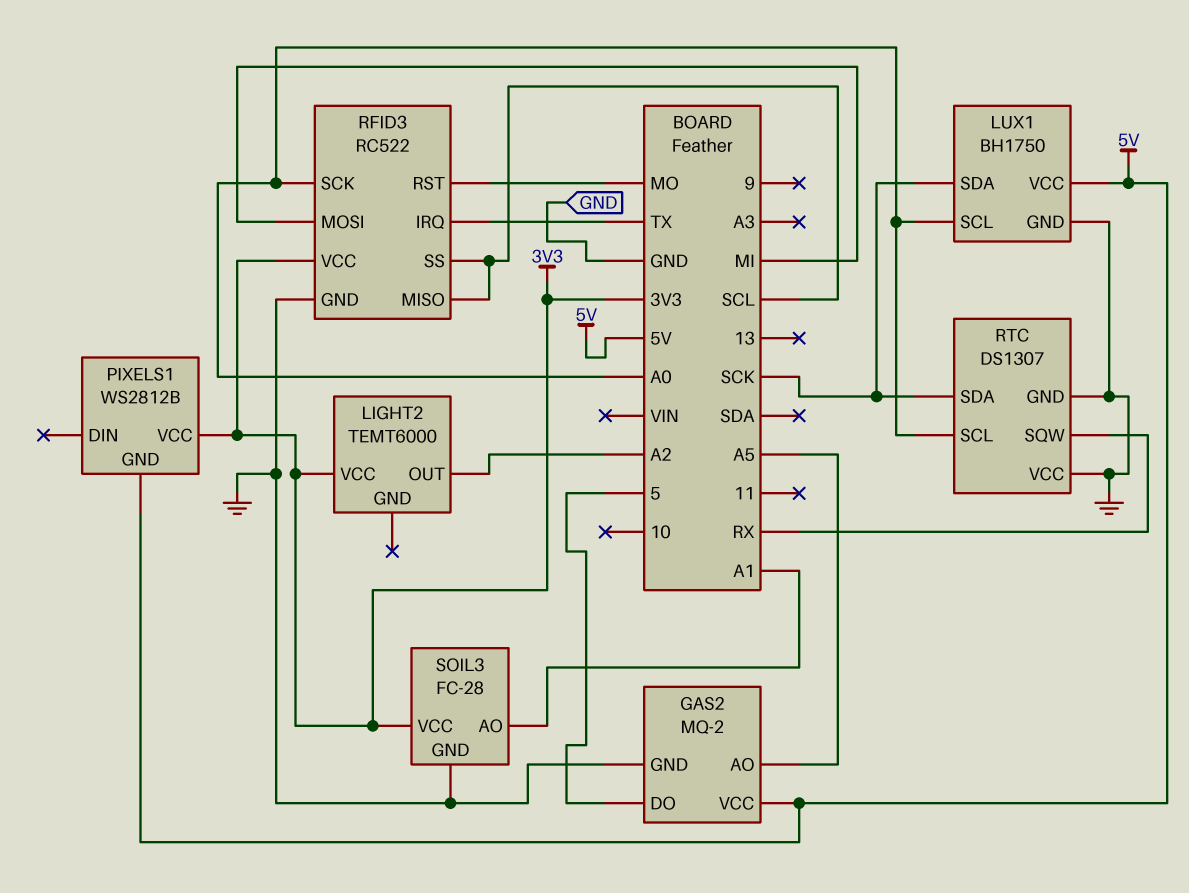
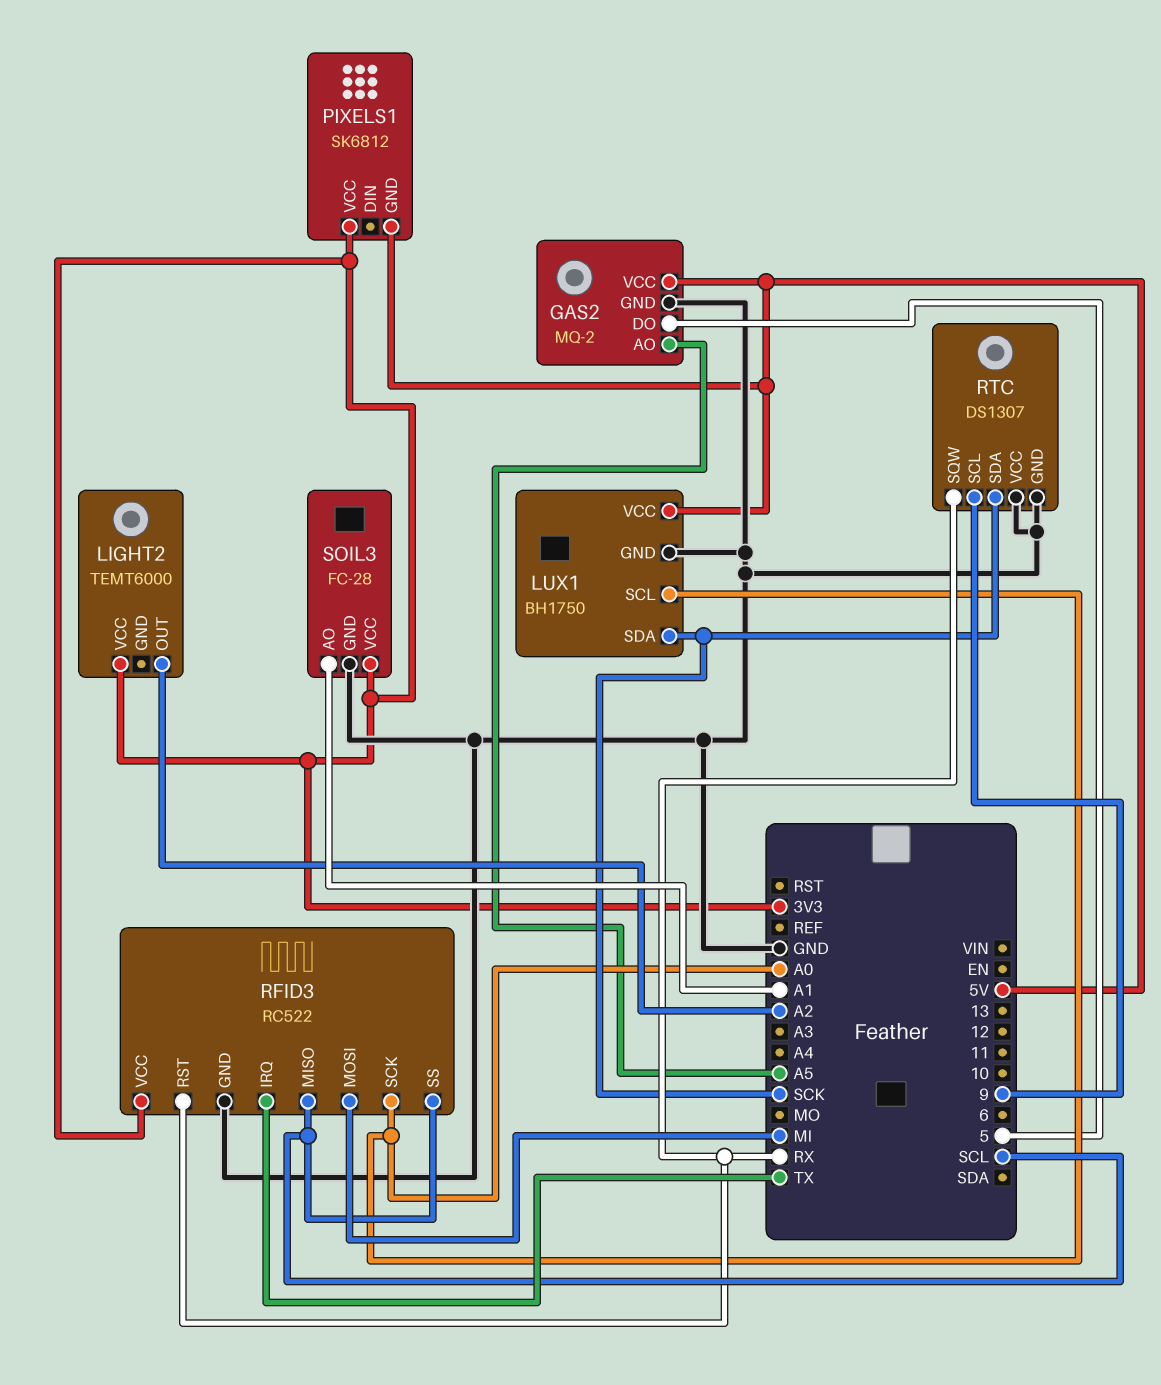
PIXELS1: WS2812B -> SK6812
RFID3 pin RST: MO -> RX
RTC pin SCL: A0 -> 9

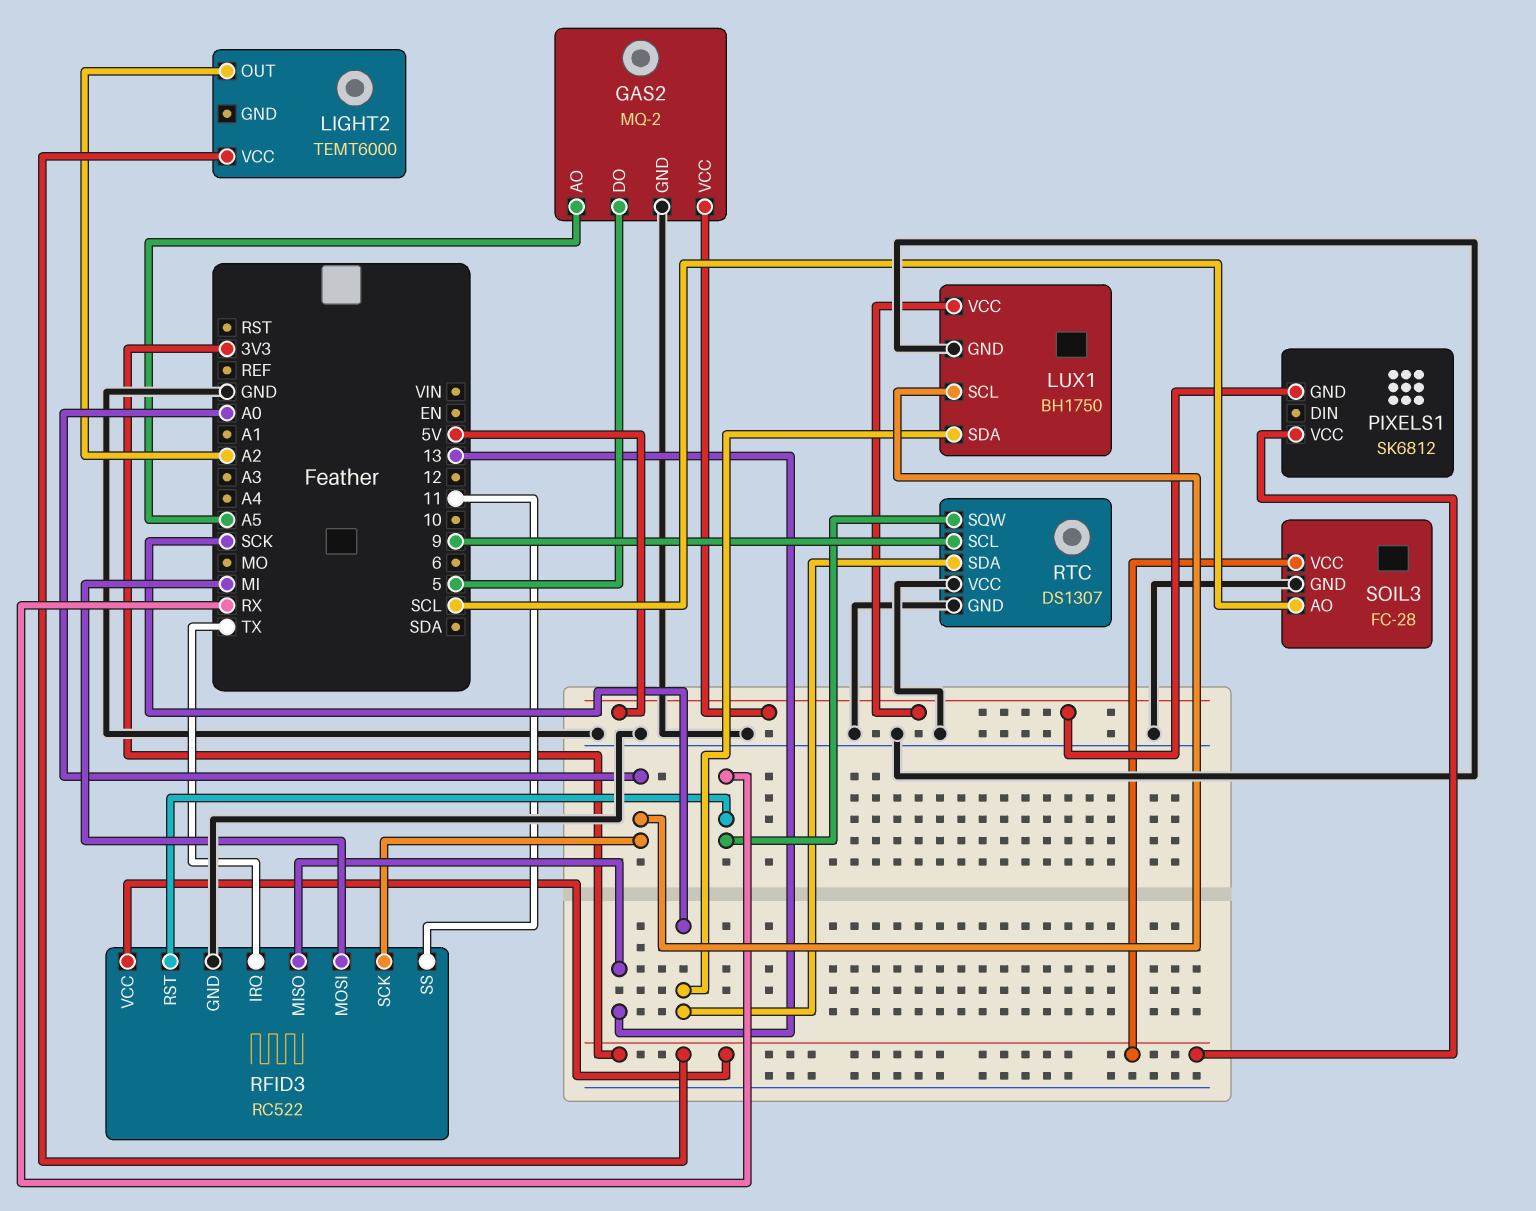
RFID3 pin MISO: SCL -> 13
RFID3 pin SS: SCL -> 11
SOIL3 pin AO: A1 -> SCL

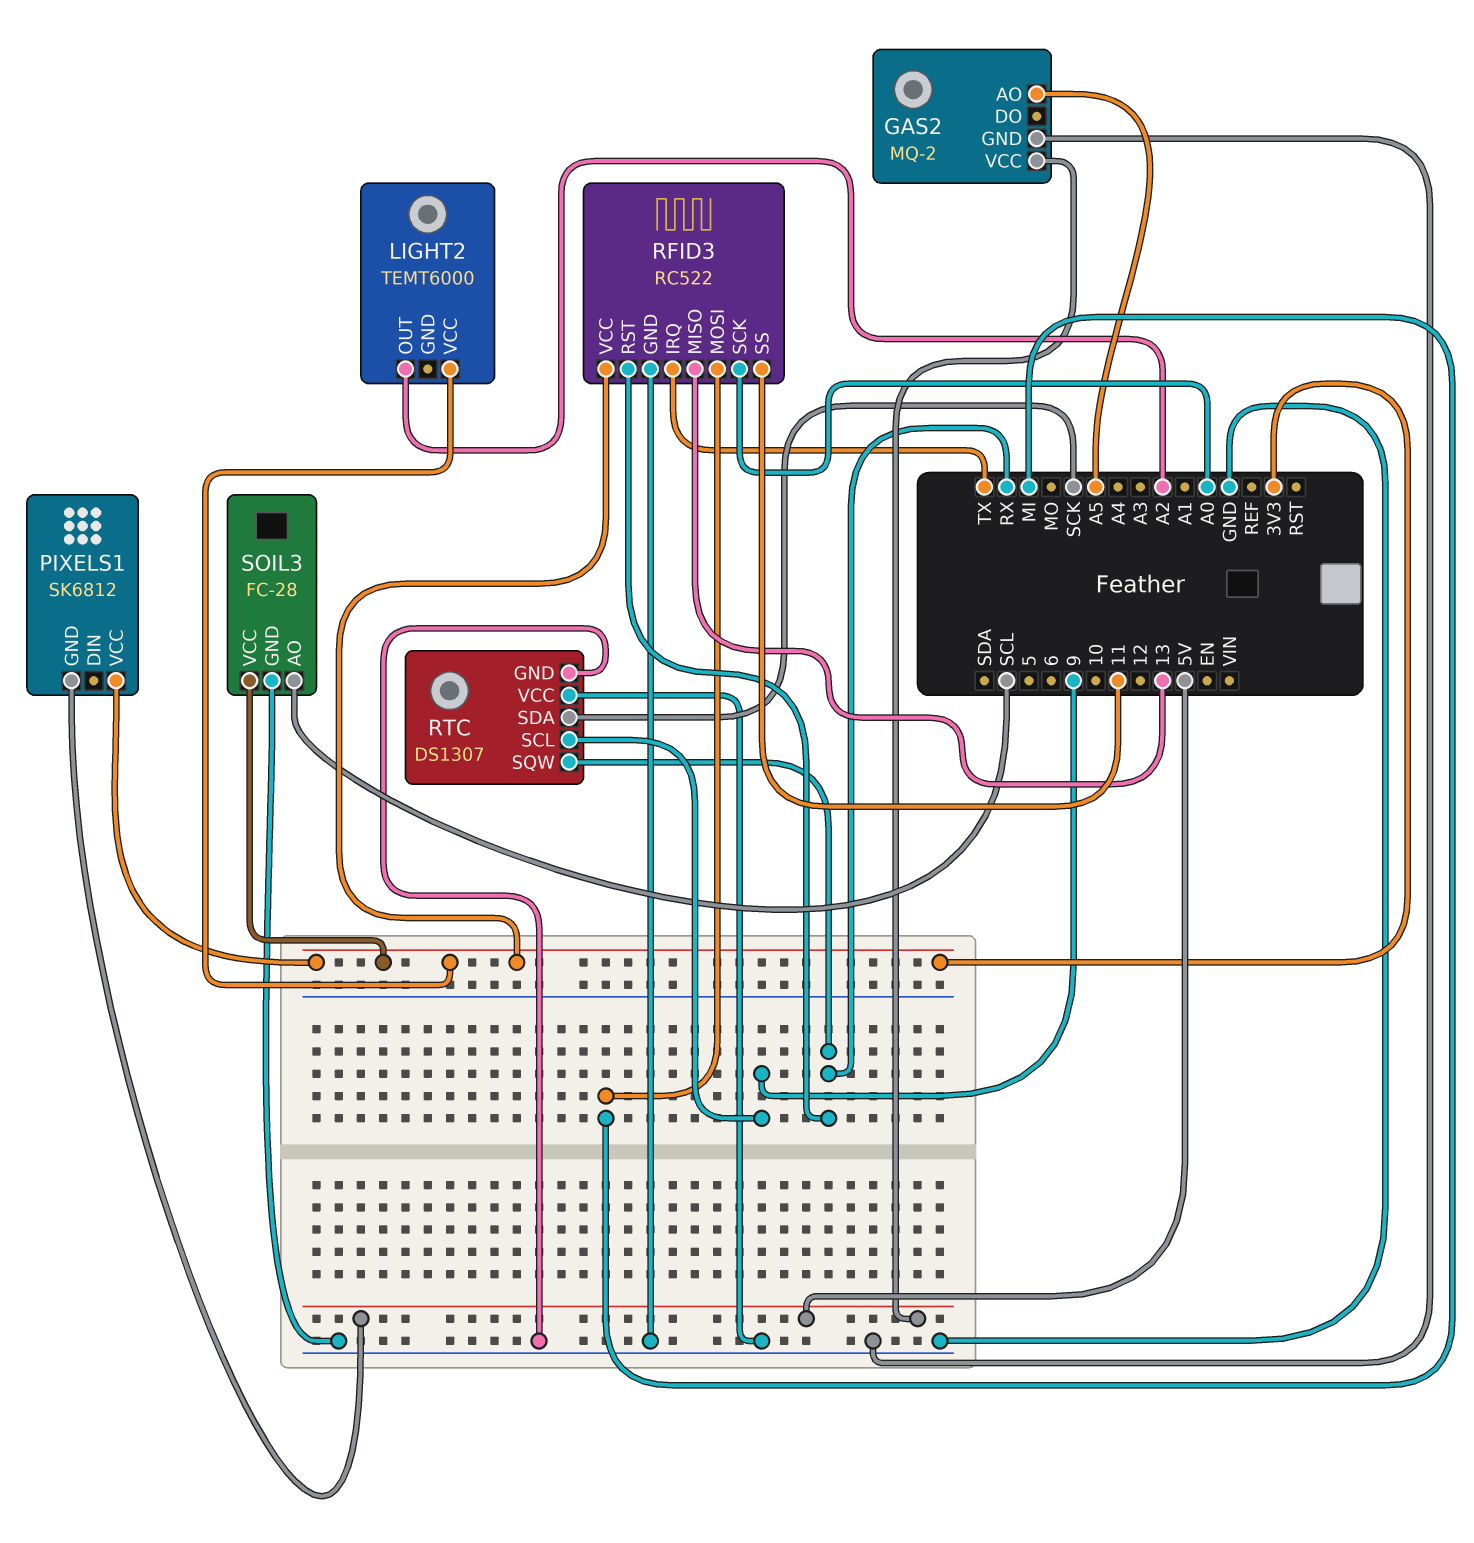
GAS2 pin DO: 5 -> none
LUX1: BH1750 -> none
LUX1 pin GND: GND -> none
LUX1 pin SCL: A0 -> none
LUX1 pin SDA: SCK -> none
LUX1 pin VCC: 5V -> none

